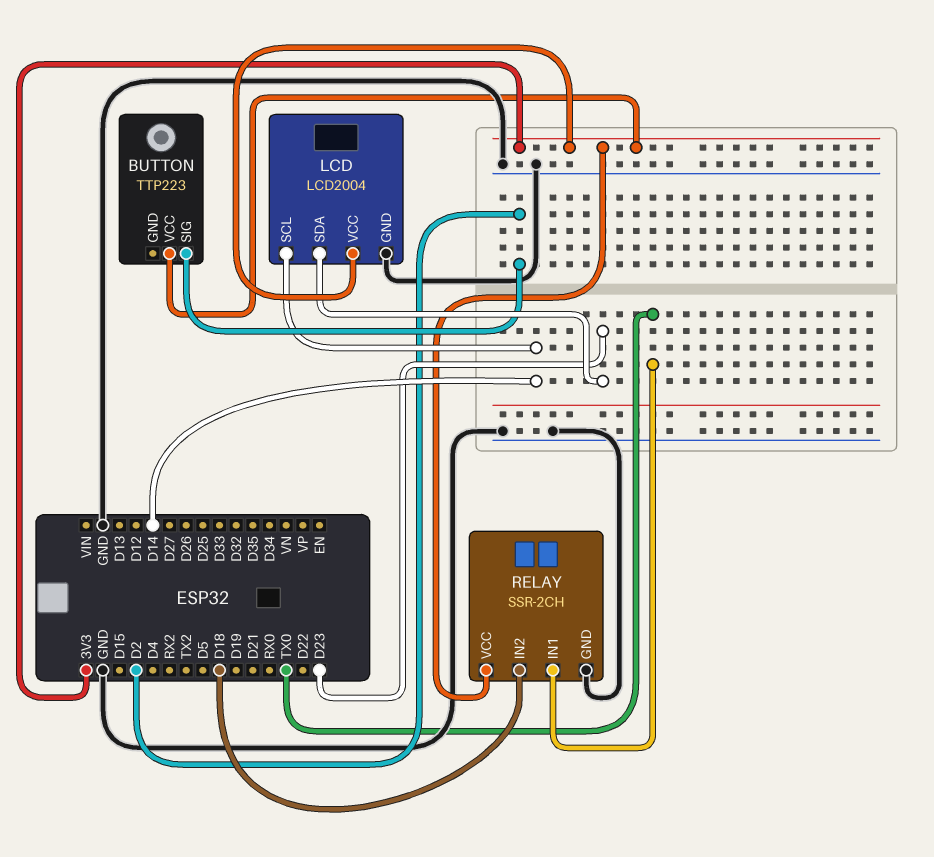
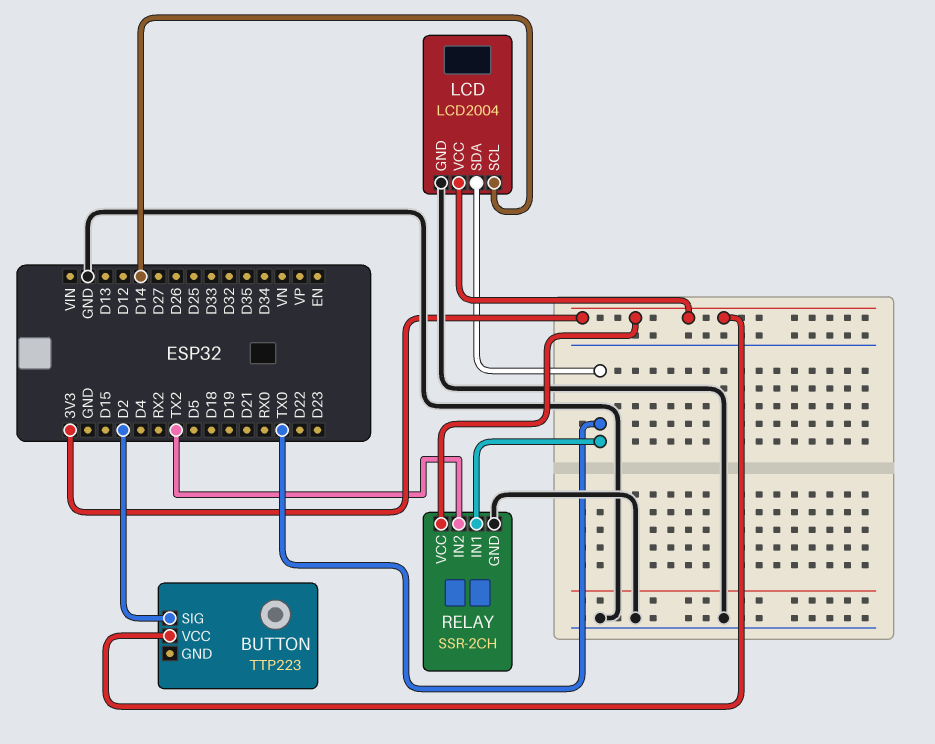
LCD pin SDA: D23 -> TX0
RELAY pin IN2: D18 -> TX2

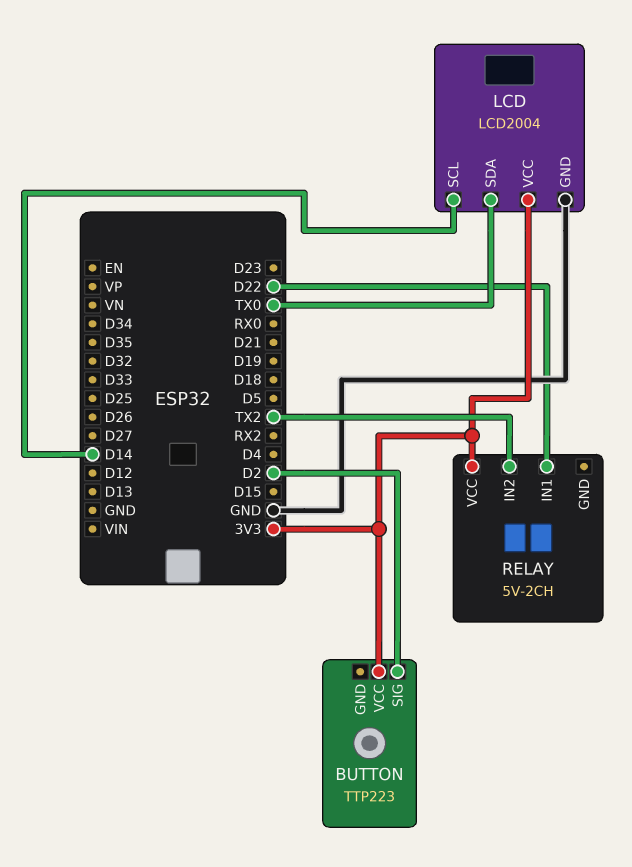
RELAY: SSR-2CH -> 5V-2CH
RELAY pin GND: GND -> none
RELAY pin IN1: TX0 -> D22

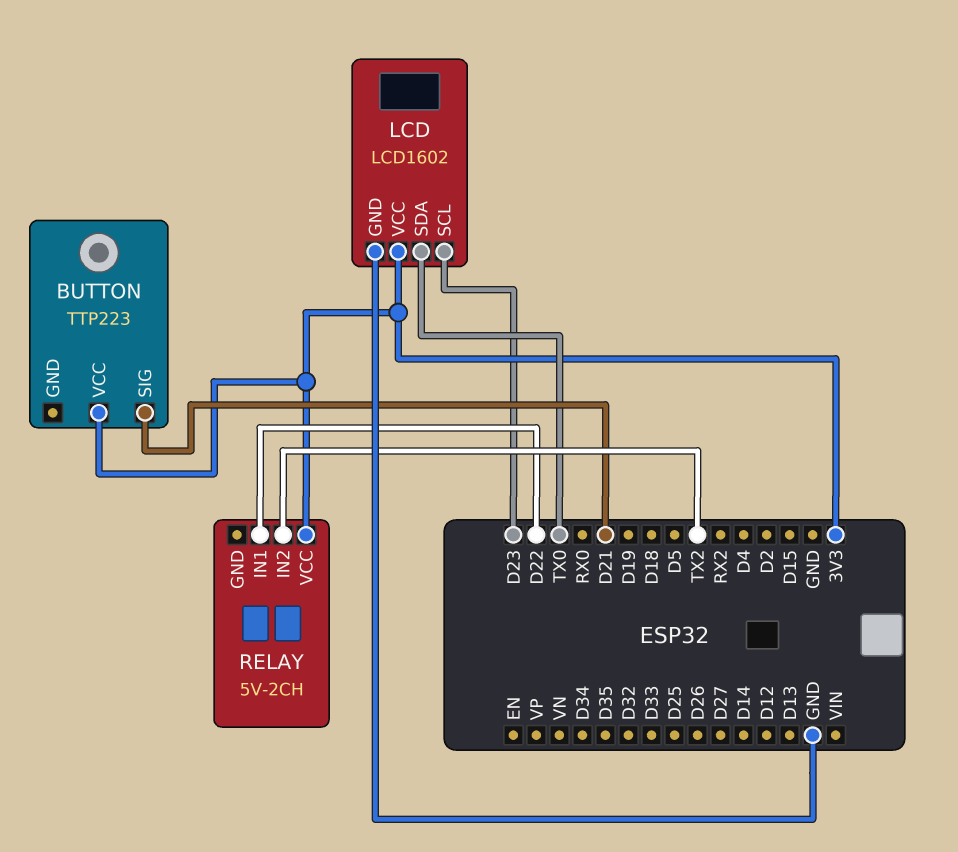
BUTTON pin SIG: D2 -> D21
LCD: LCD2004 -> LCD1602
LCD pin SCL: D14 -> D23

